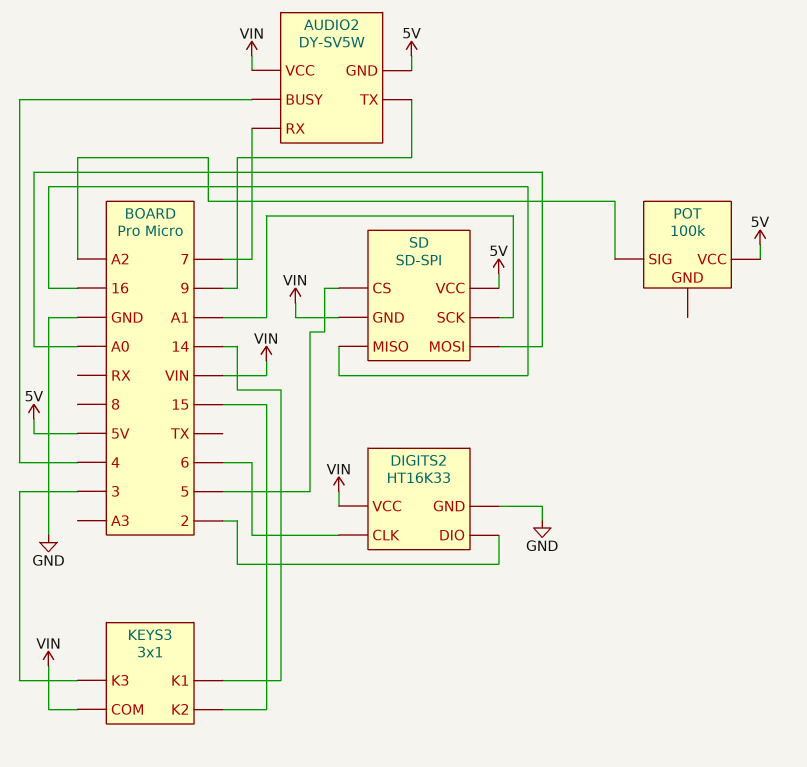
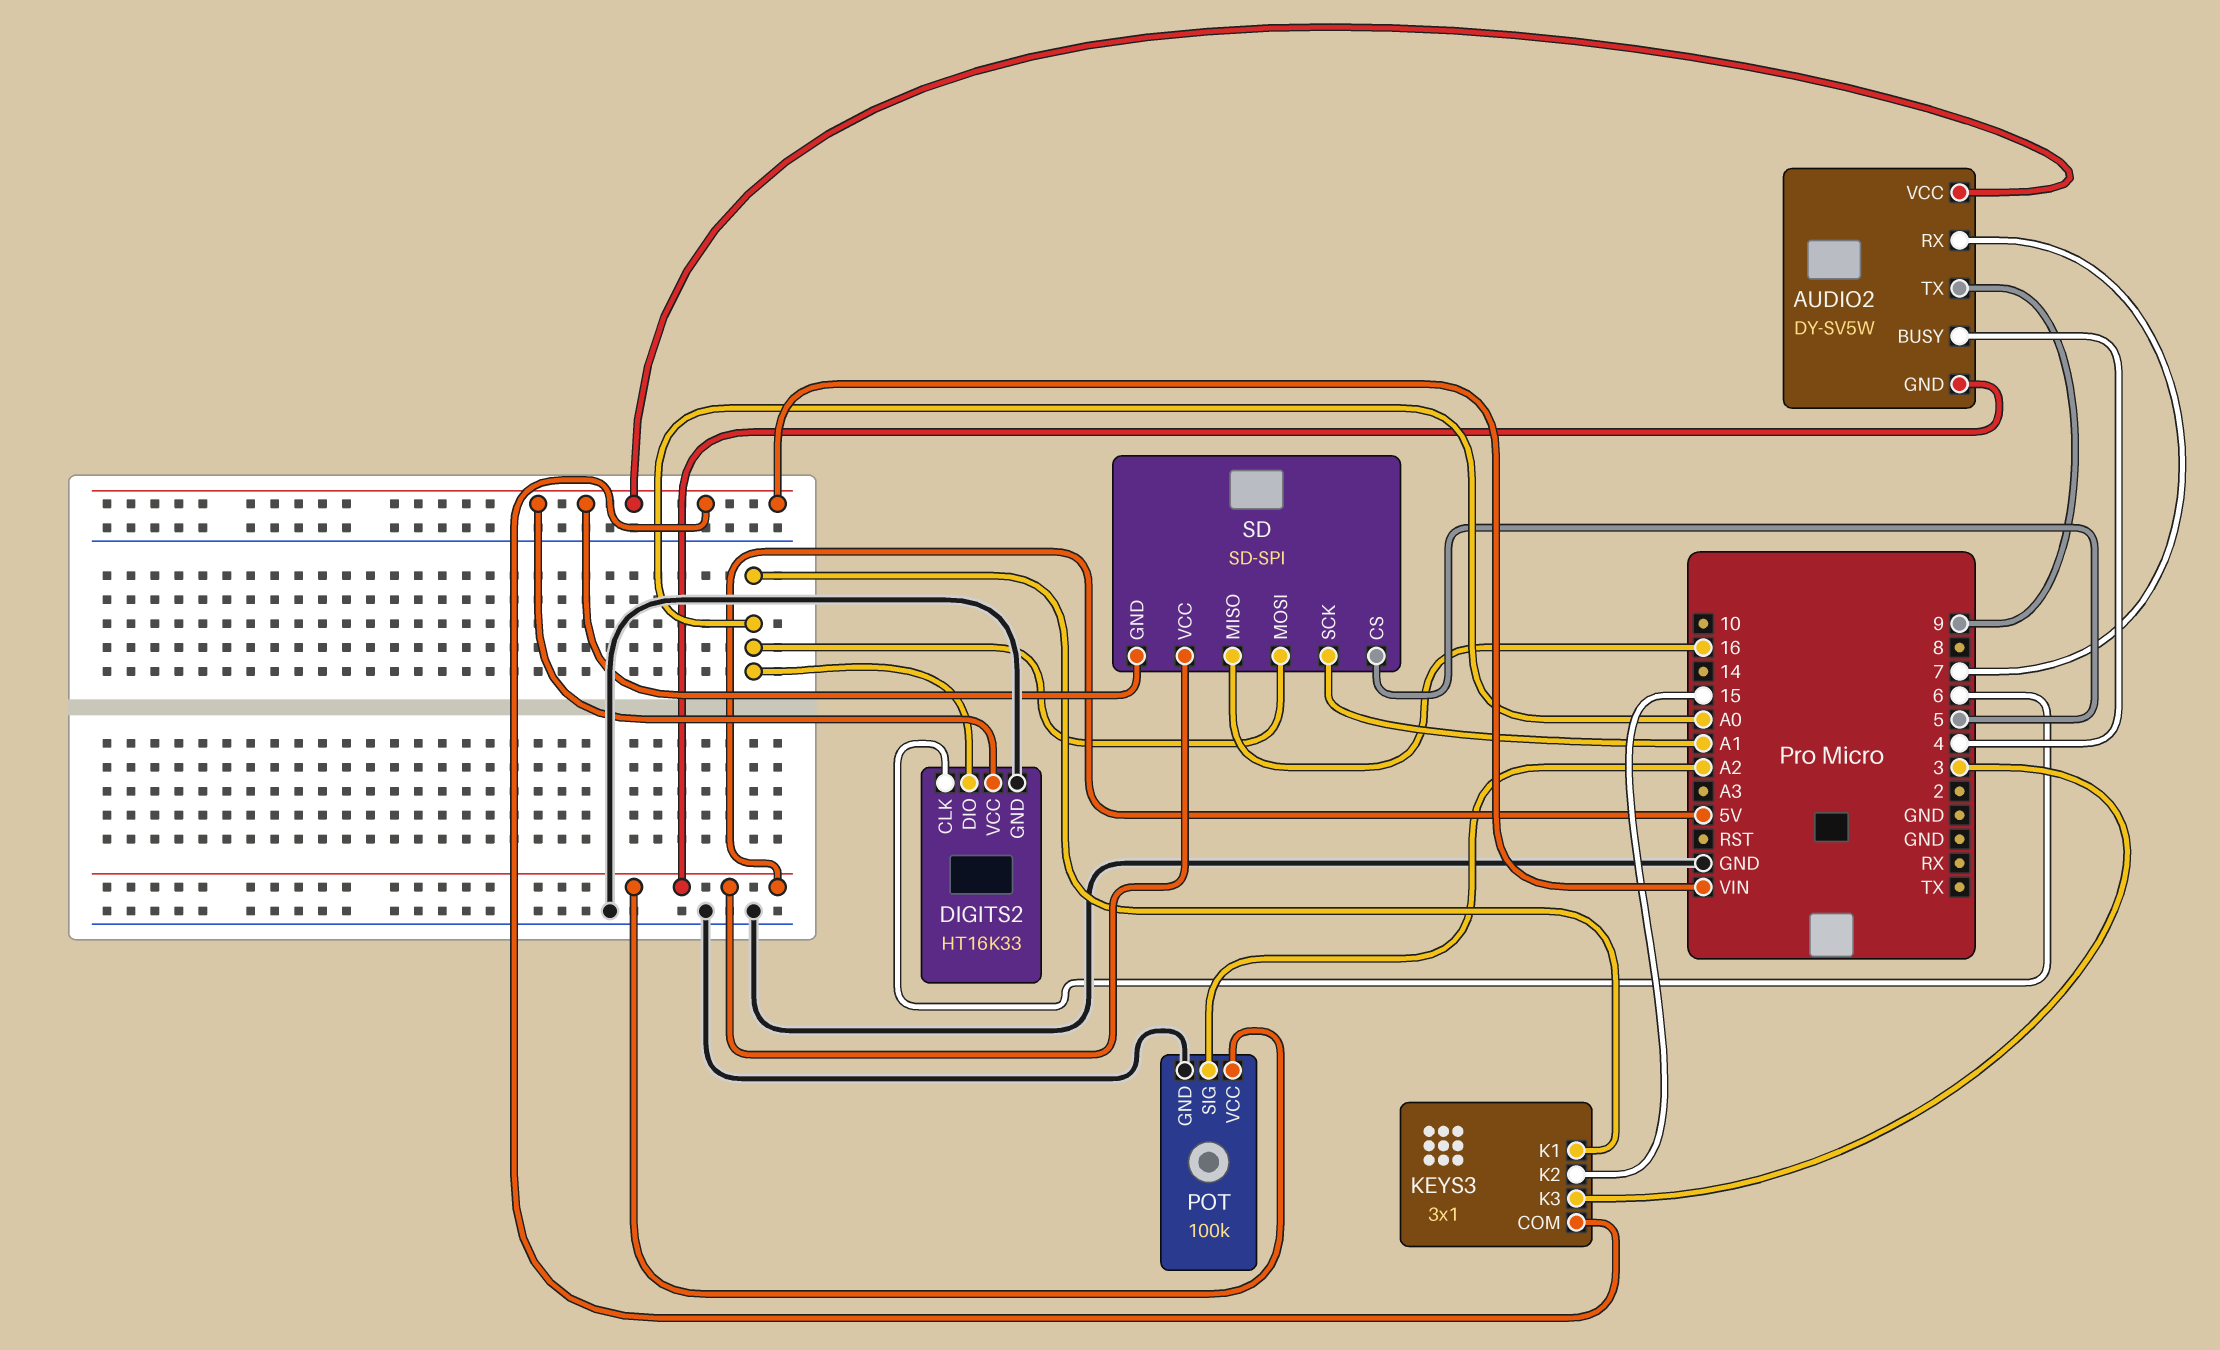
DIGITS2 pin DIO: 2 -> A0
KEYS3 pin K1: 14 -> A0
POT pin GND: none -> GND

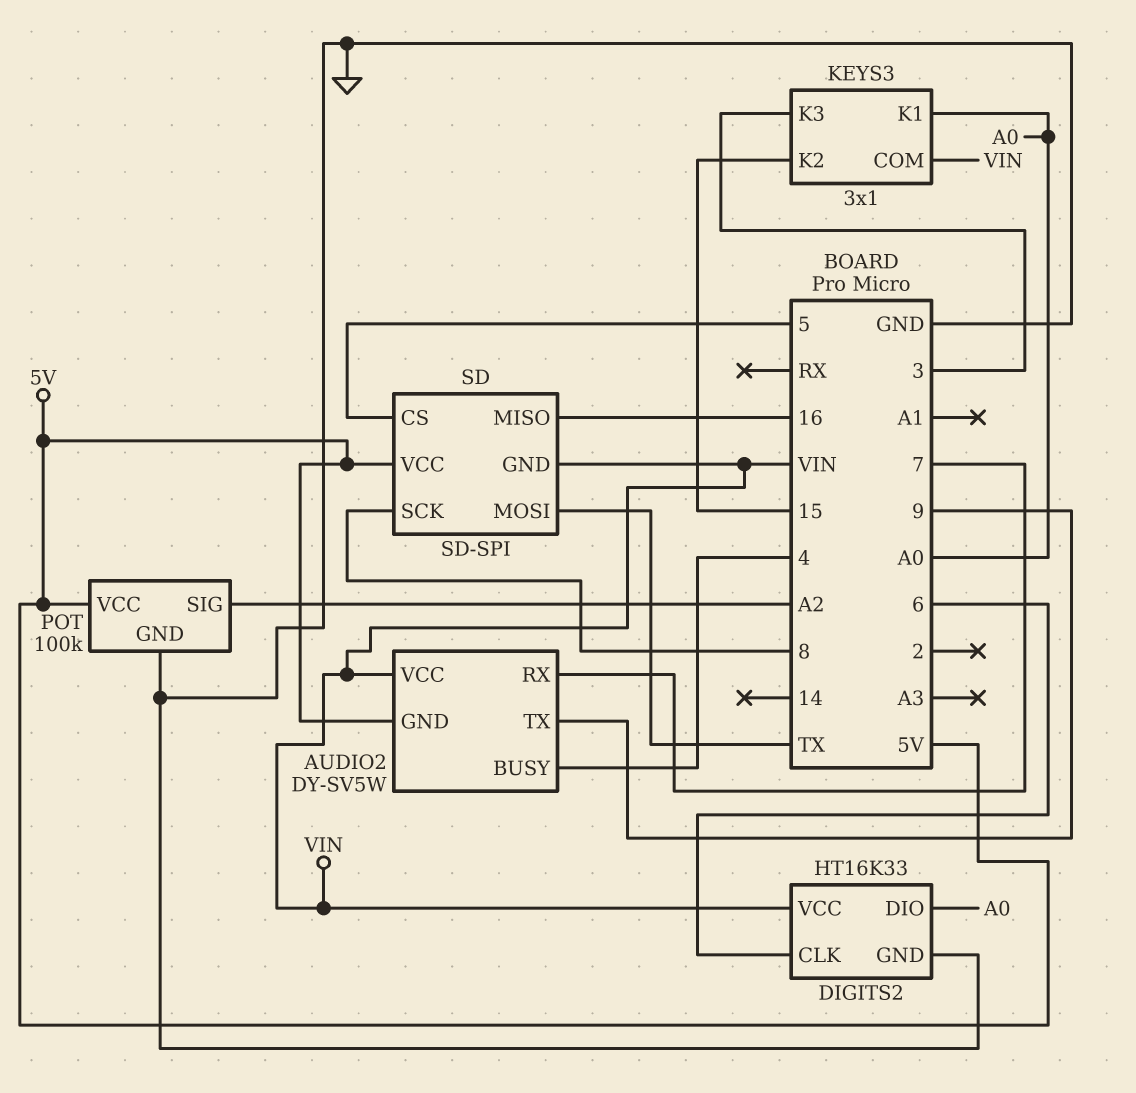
SD pin MOSI: A0 -> TX
SD pin SCK: A1 -> 8

